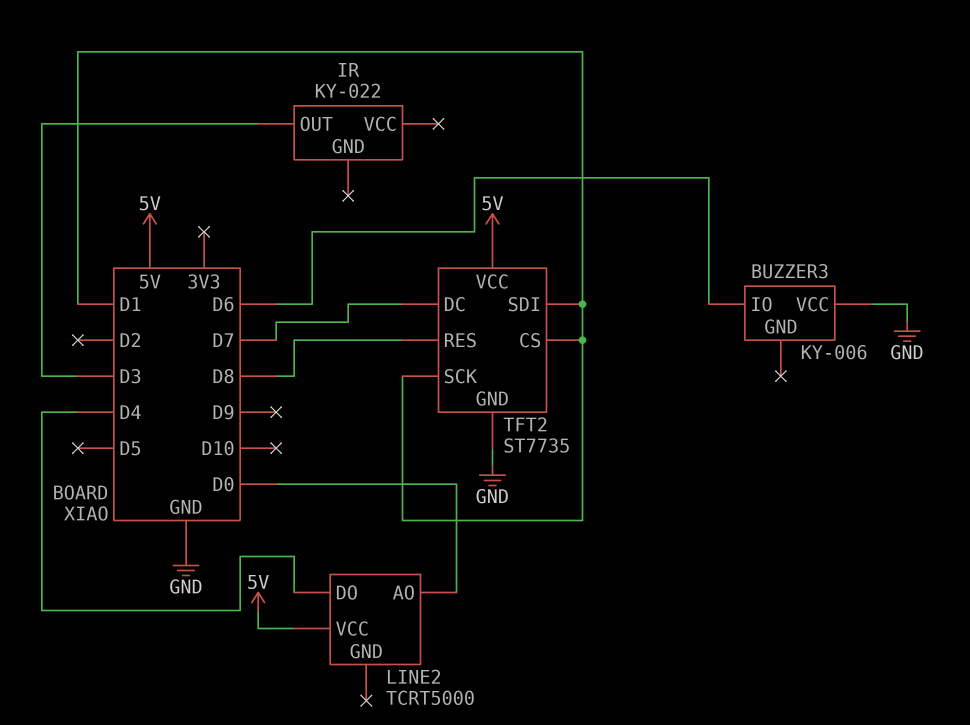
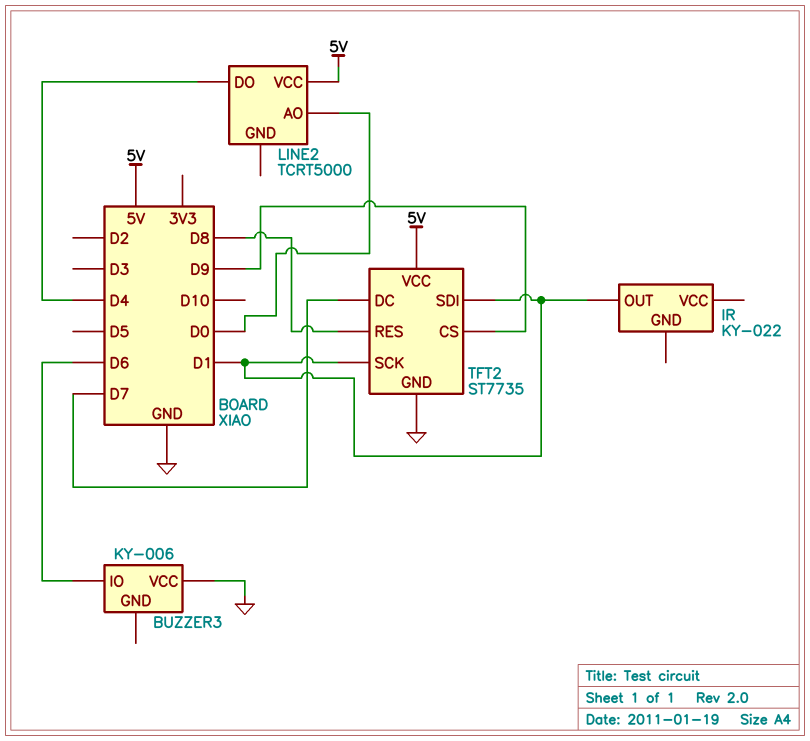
IR pin OUT: D3 -> D1
TFT2 pin CS: D1 -> D9

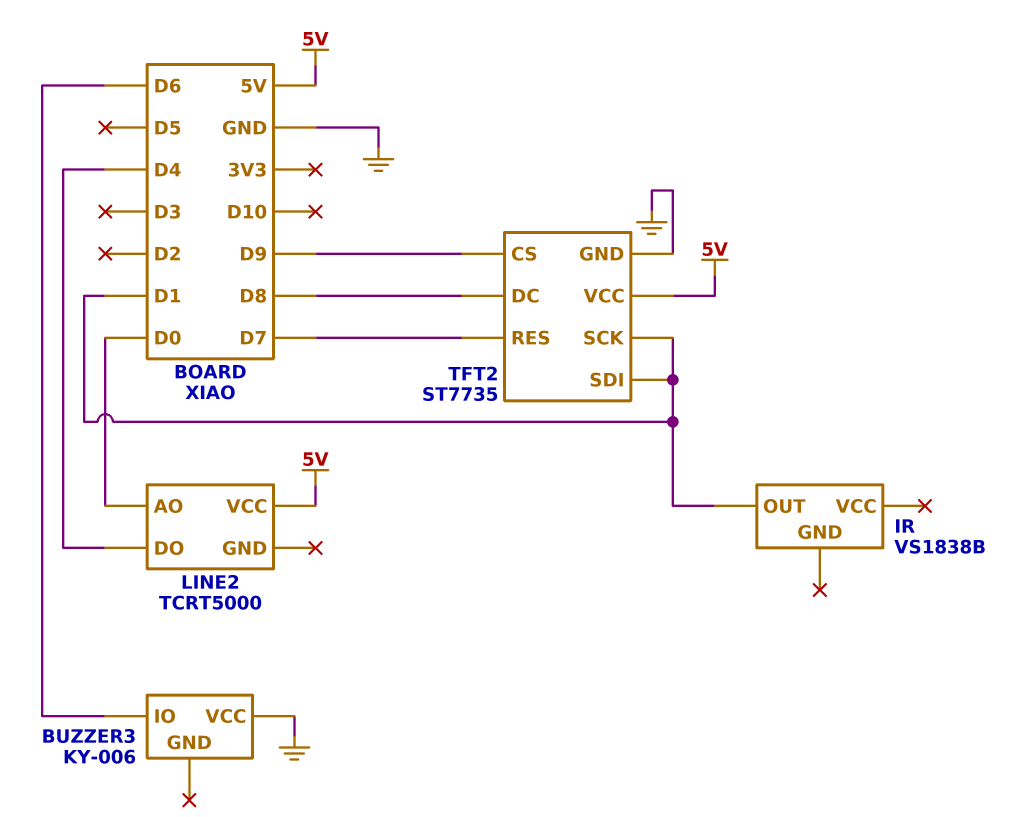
IR: KY-022 -> VS1838B
TFT2 pin DC: D7 -> D8
TFT2 pin RES: D8 -> D7

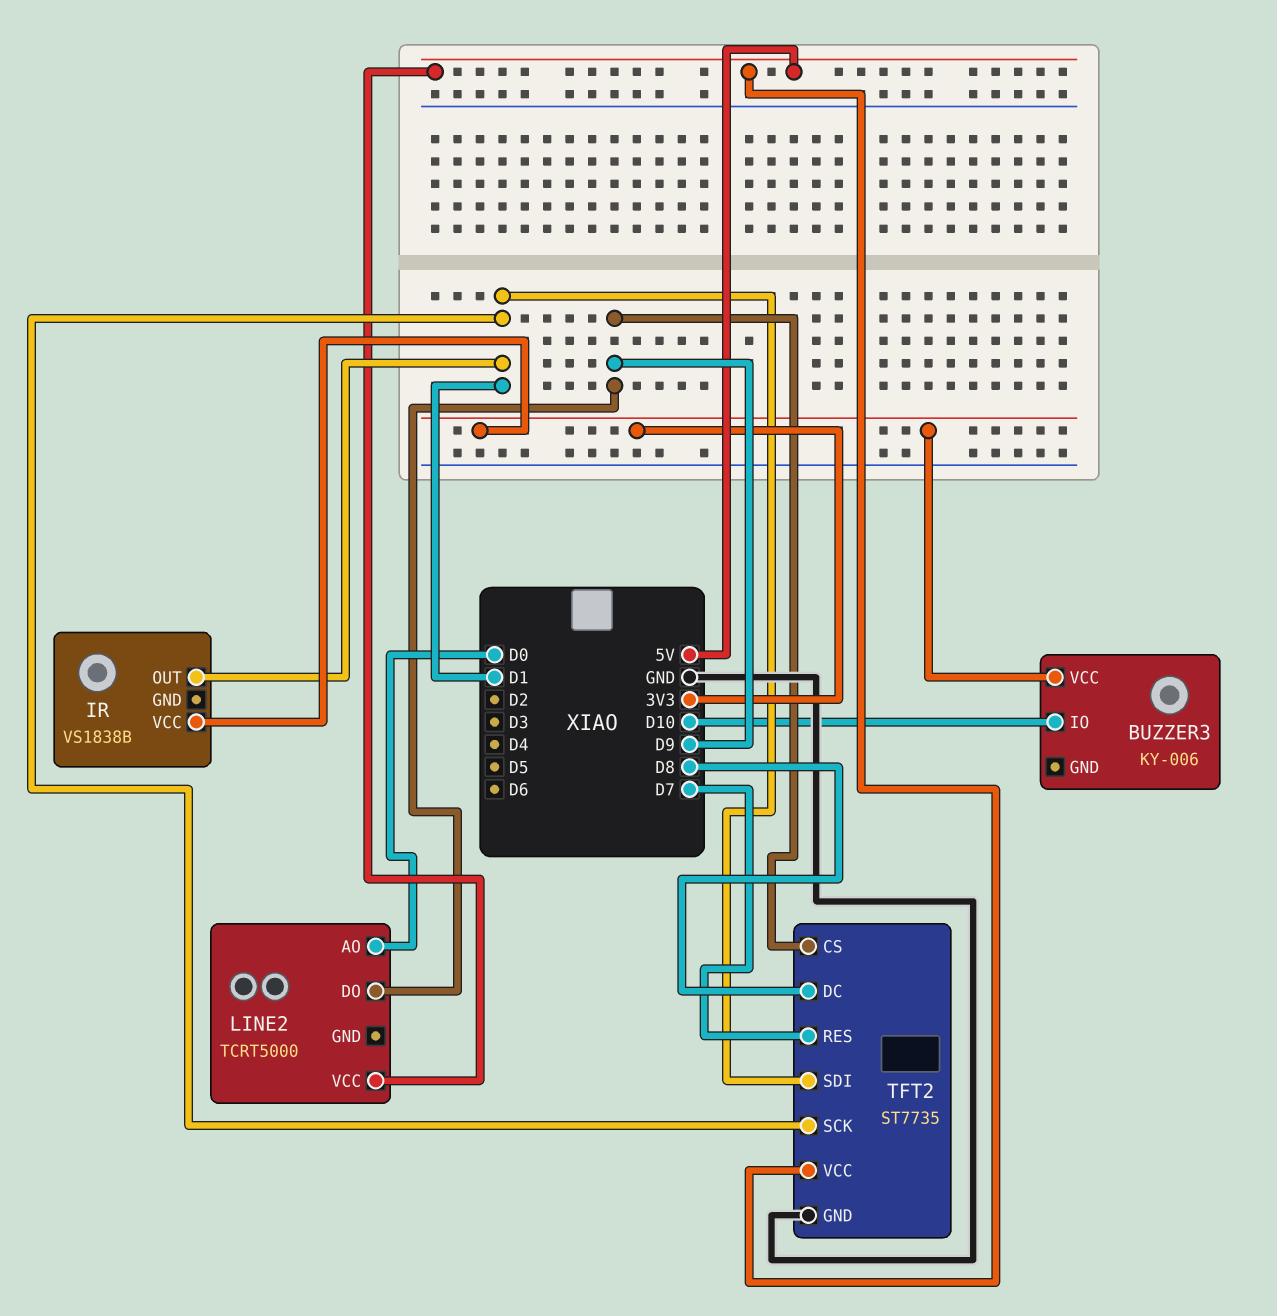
BUZZER3 pin IO: D6 -> D10
BUZZER3 pin VCC: GND -> 3V3
IR pin VCC: none -> 3V3
LINE2 pin DO: D4 -> D9

